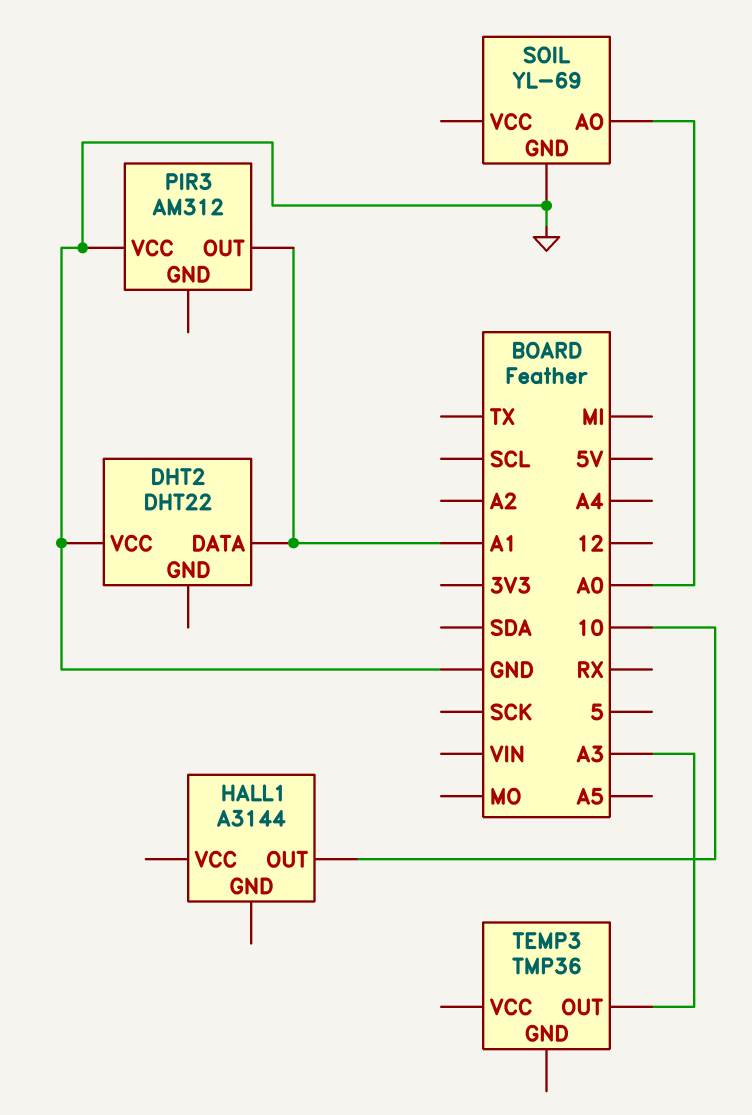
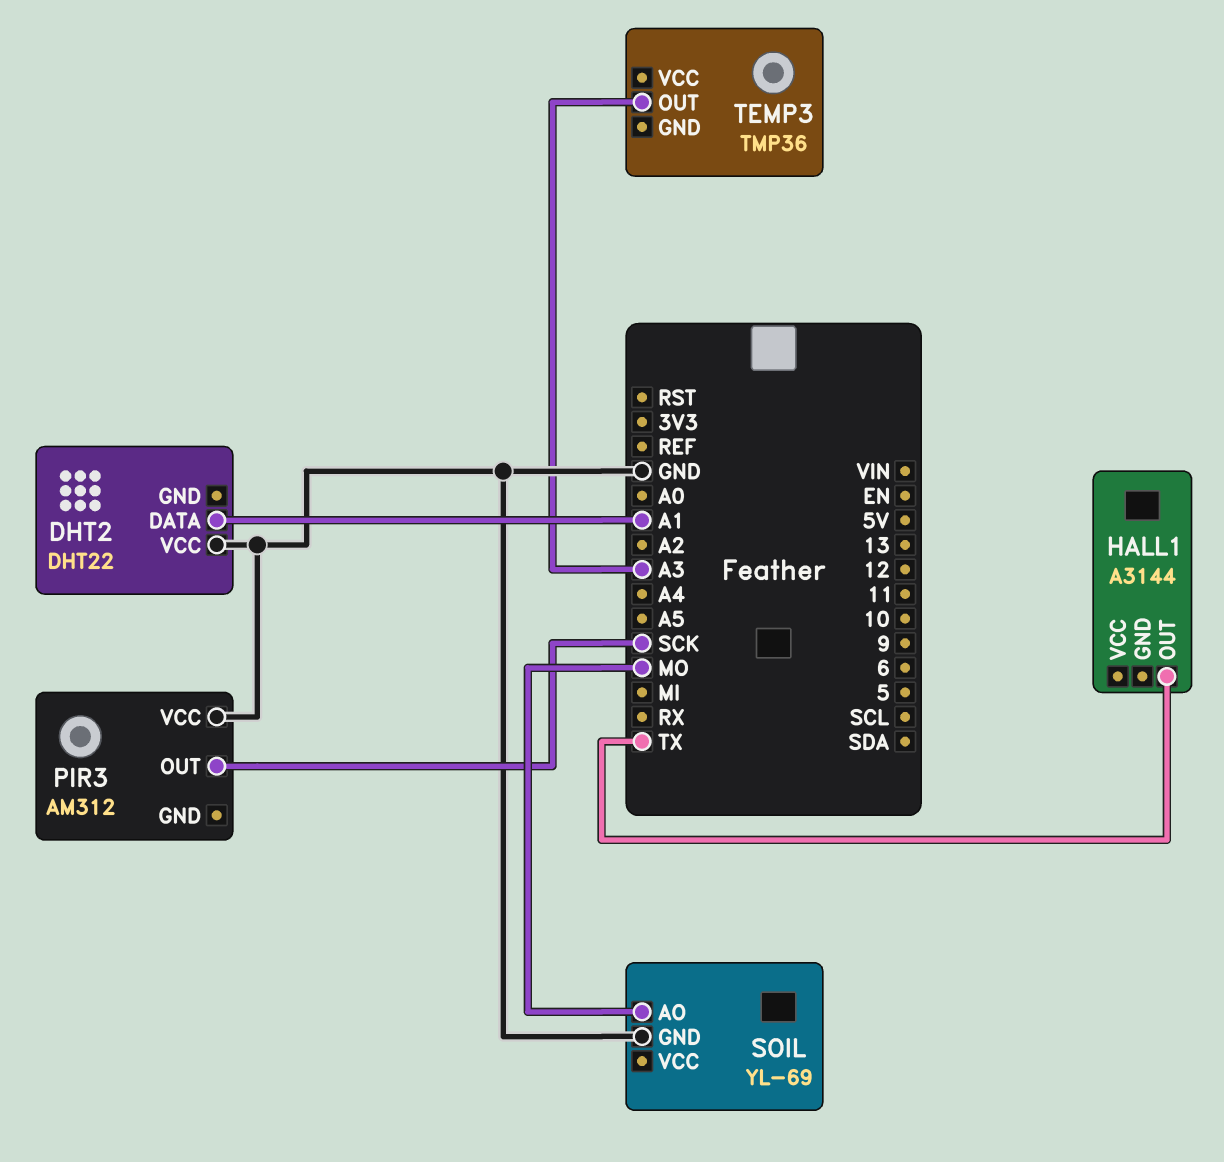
HALL1 pin OUT: 10 -> TX
PIR3 pin OUT: A1 -> SCK
SOIL pin AO: A0 -> MO

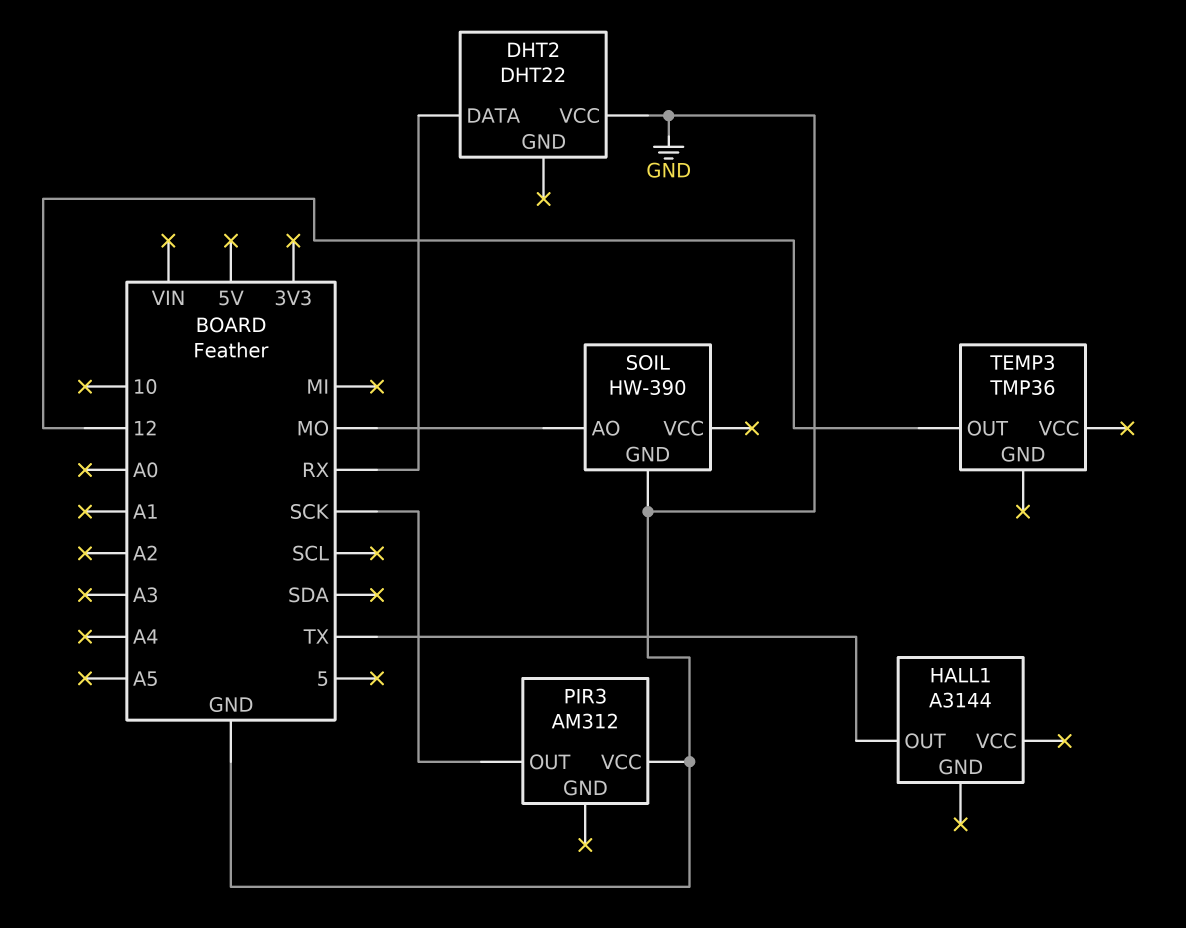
DHT2 pin DATA: A1 -> RX
SOIL: YL-69 -> HW-390
TEMP3 pin OUT: A3 -> 12

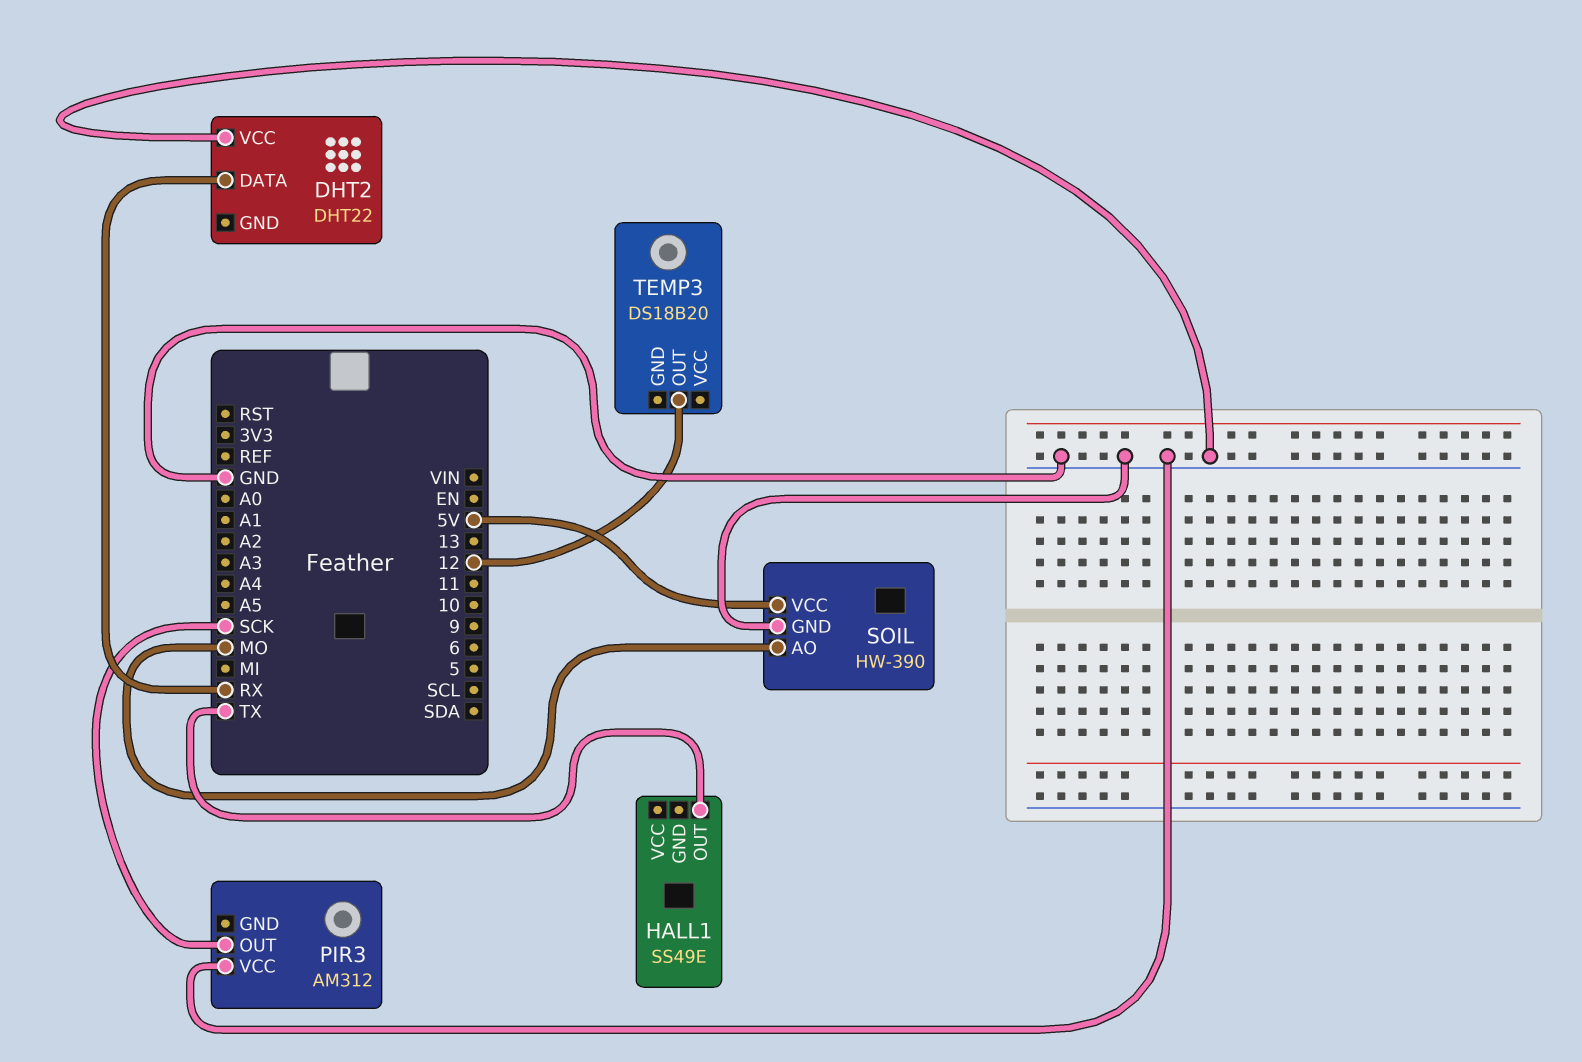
HALL1: A3144 -> SS49E
SOIL pin VCC: none -> 5V
TEMP3: TMP36 -> DS18B20

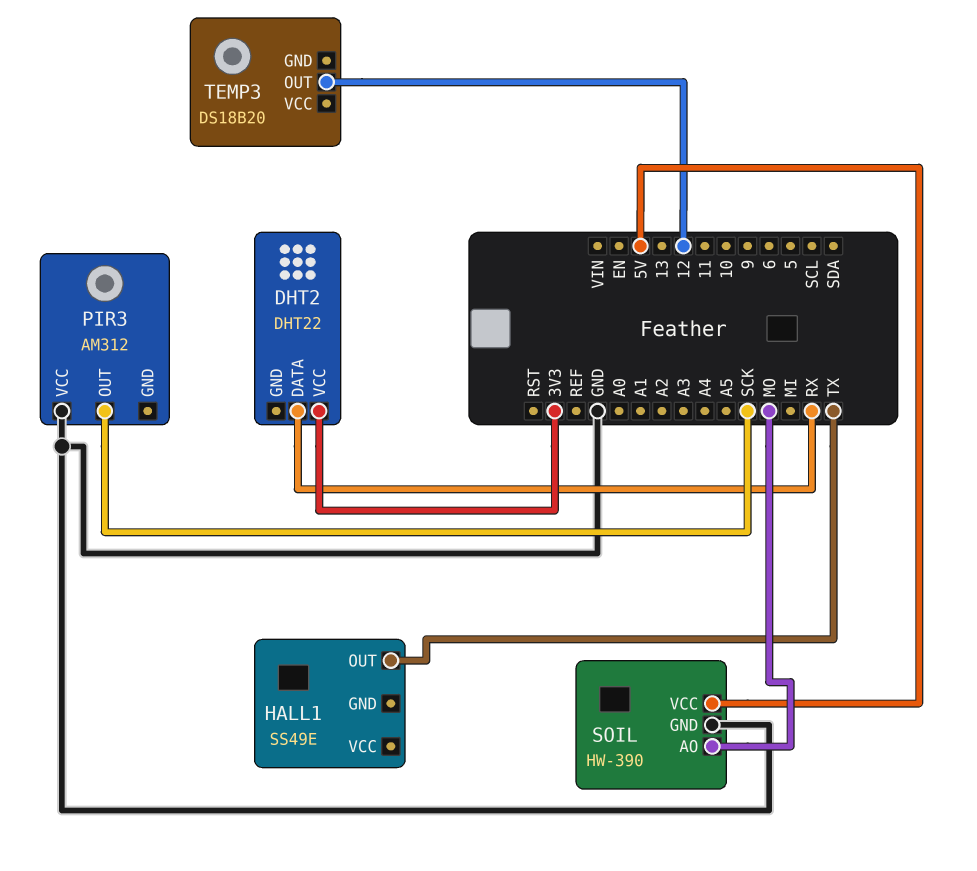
DHT2 pin VCC: GND -> 3V3

